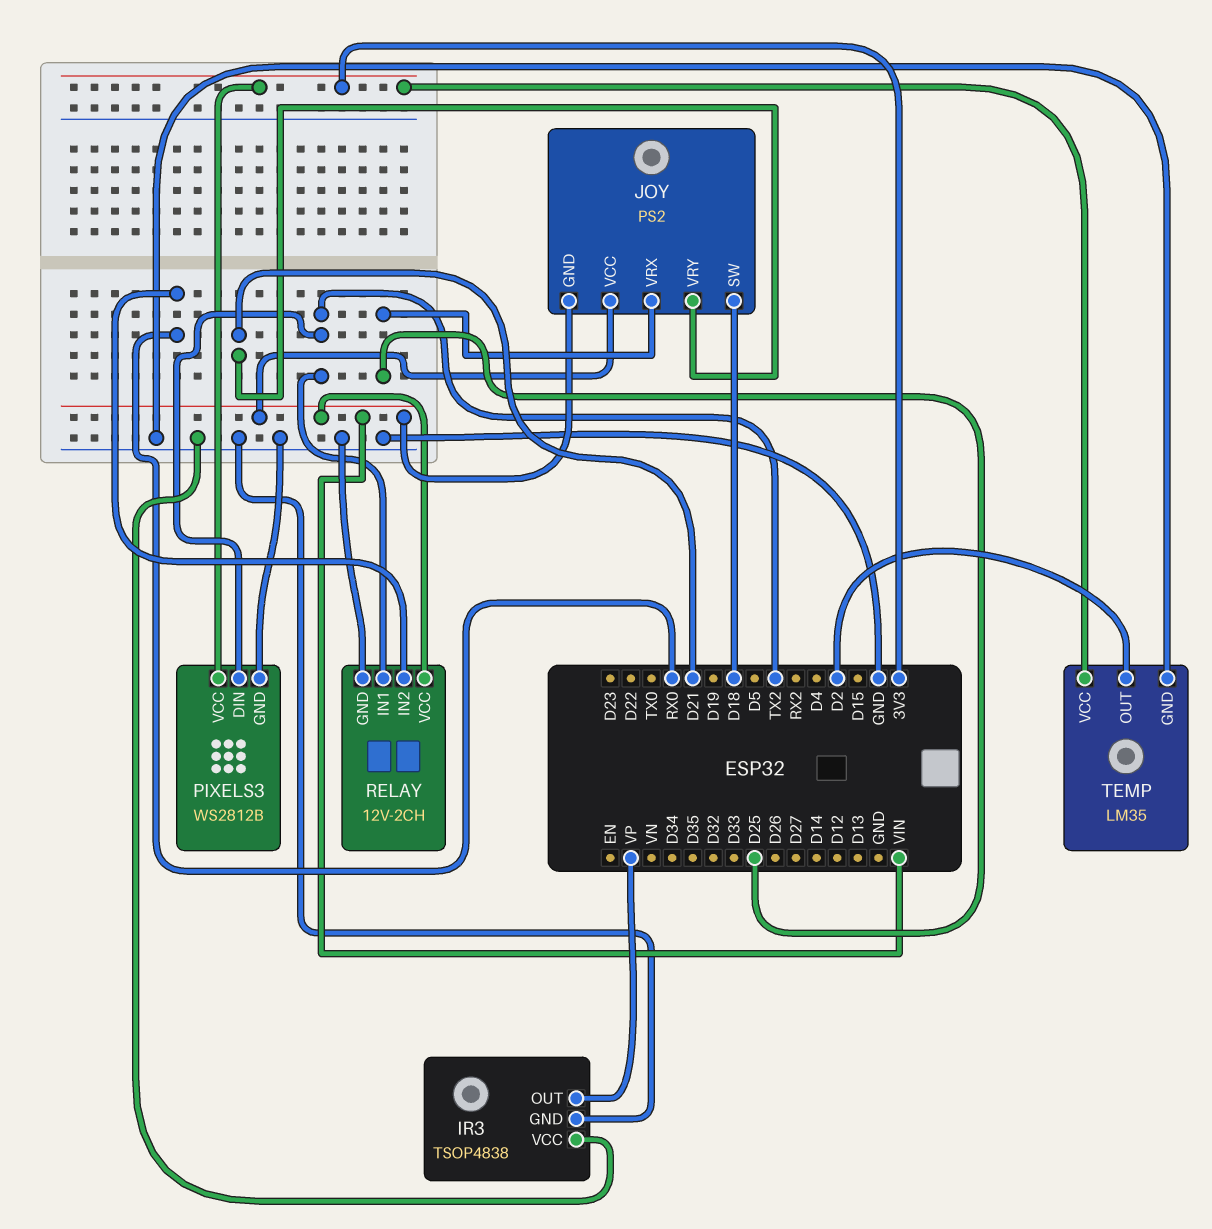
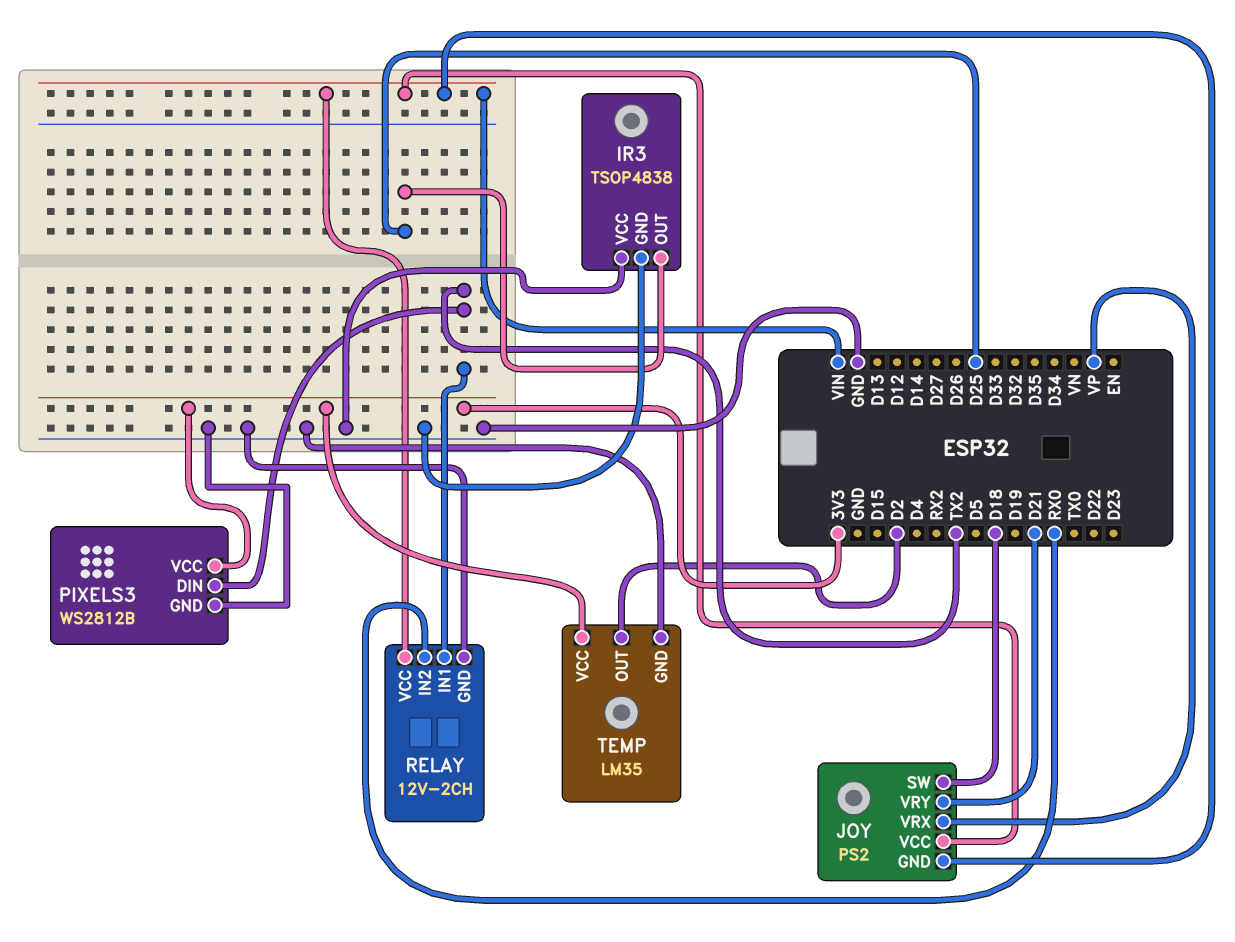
IR3 pin OUT: VP -> D25
JOY pin VRX: D25 -> VP

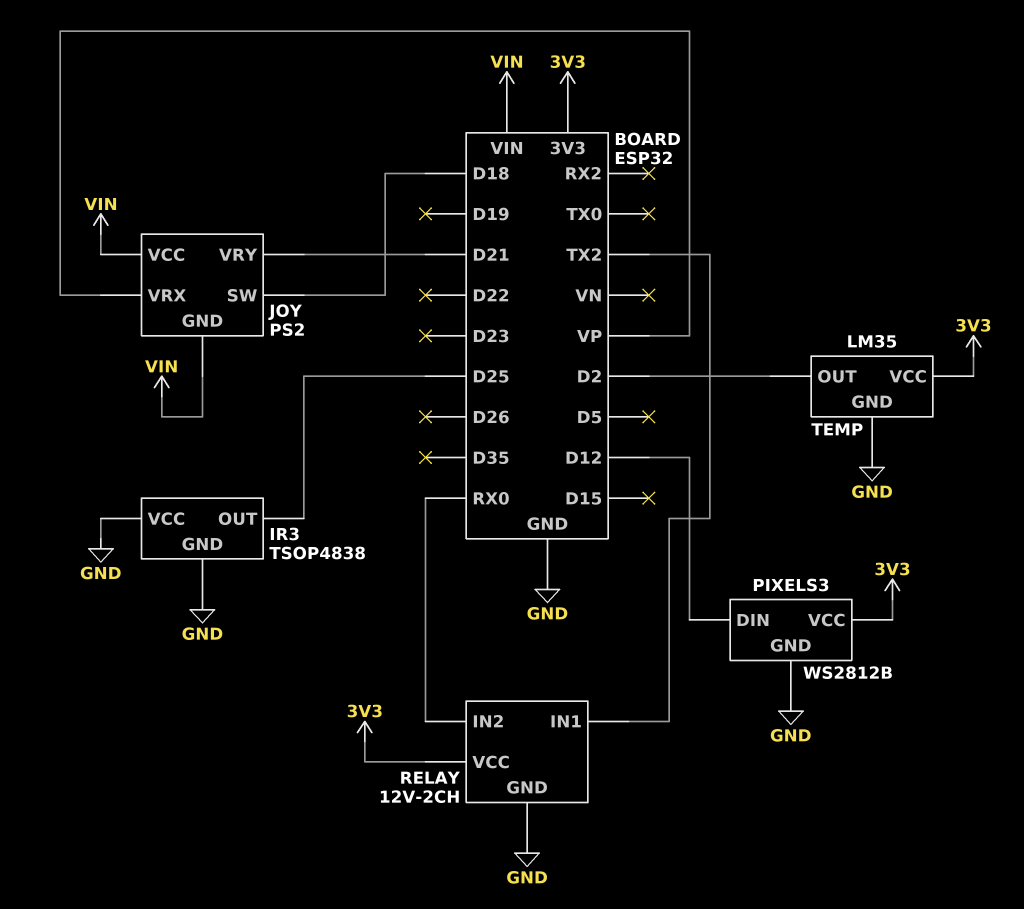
PIXELS3 pin DIN: TX2 -> D12
RELAY pin VCC: VIN -> 3V3

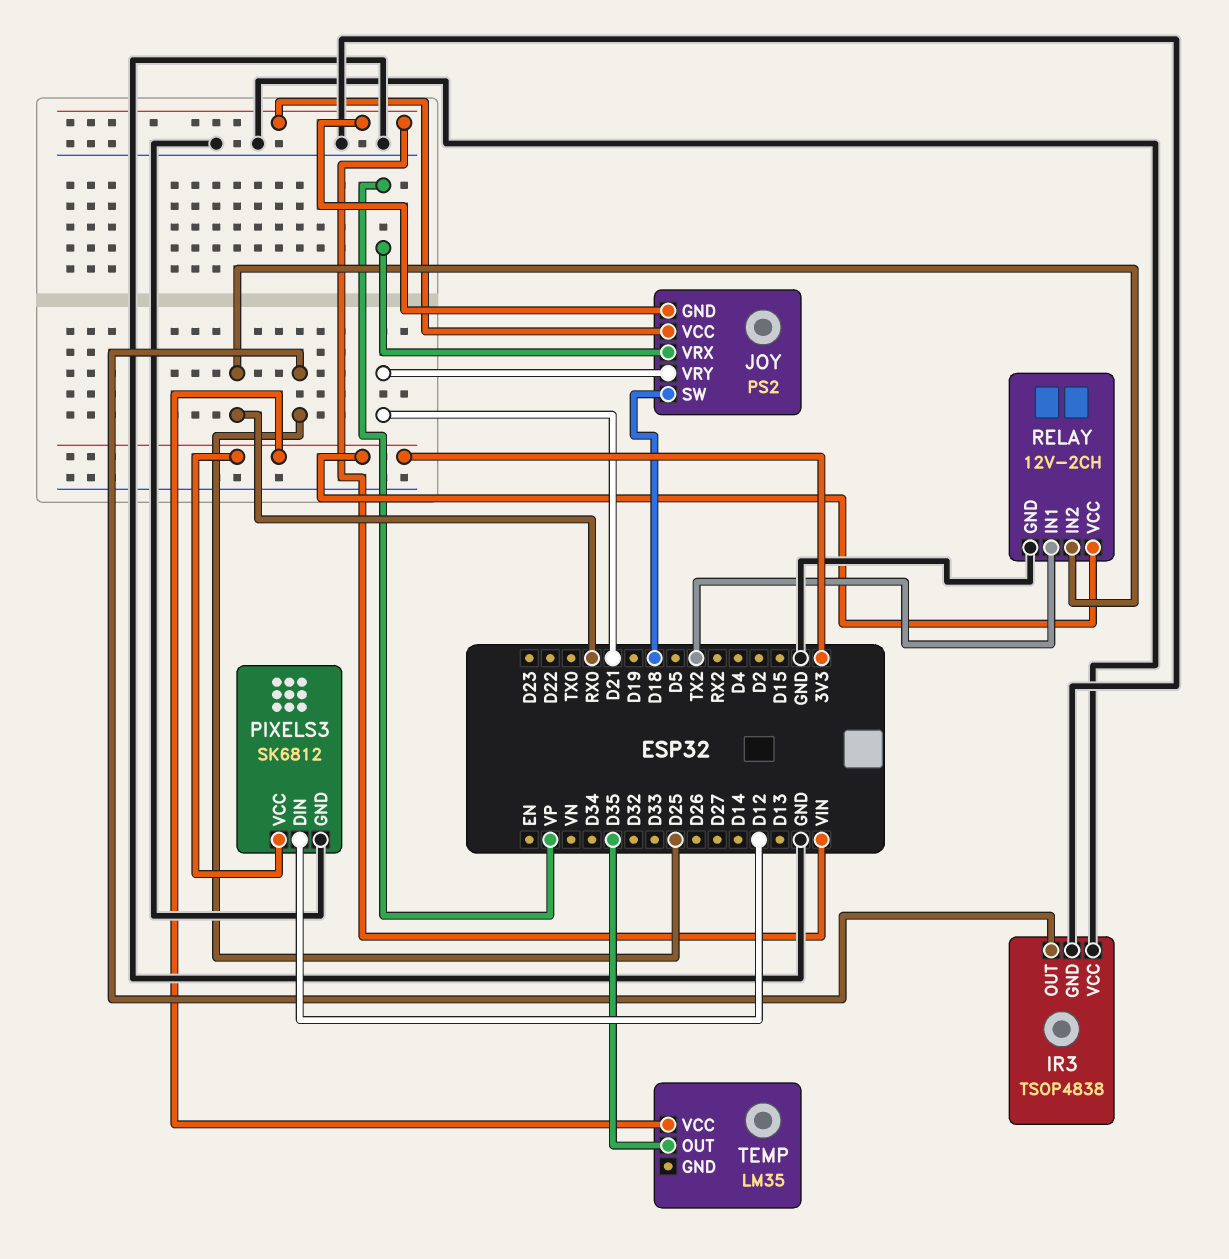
PIXELS3: WS2812B -> SK6812
TEMP pin GND: GND -> none
TEMP pin OUT: D2 -> D35

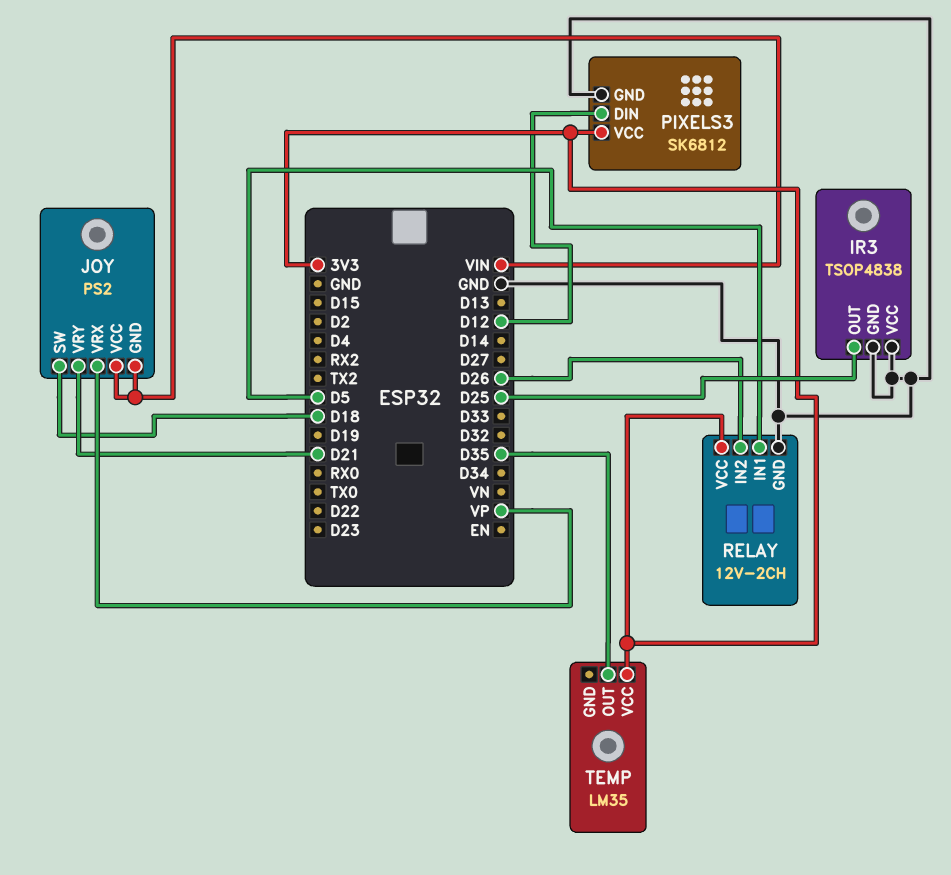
RELAY pin IN1: TX2 -> D5
RELAY pin IN2: RX0 -> D26

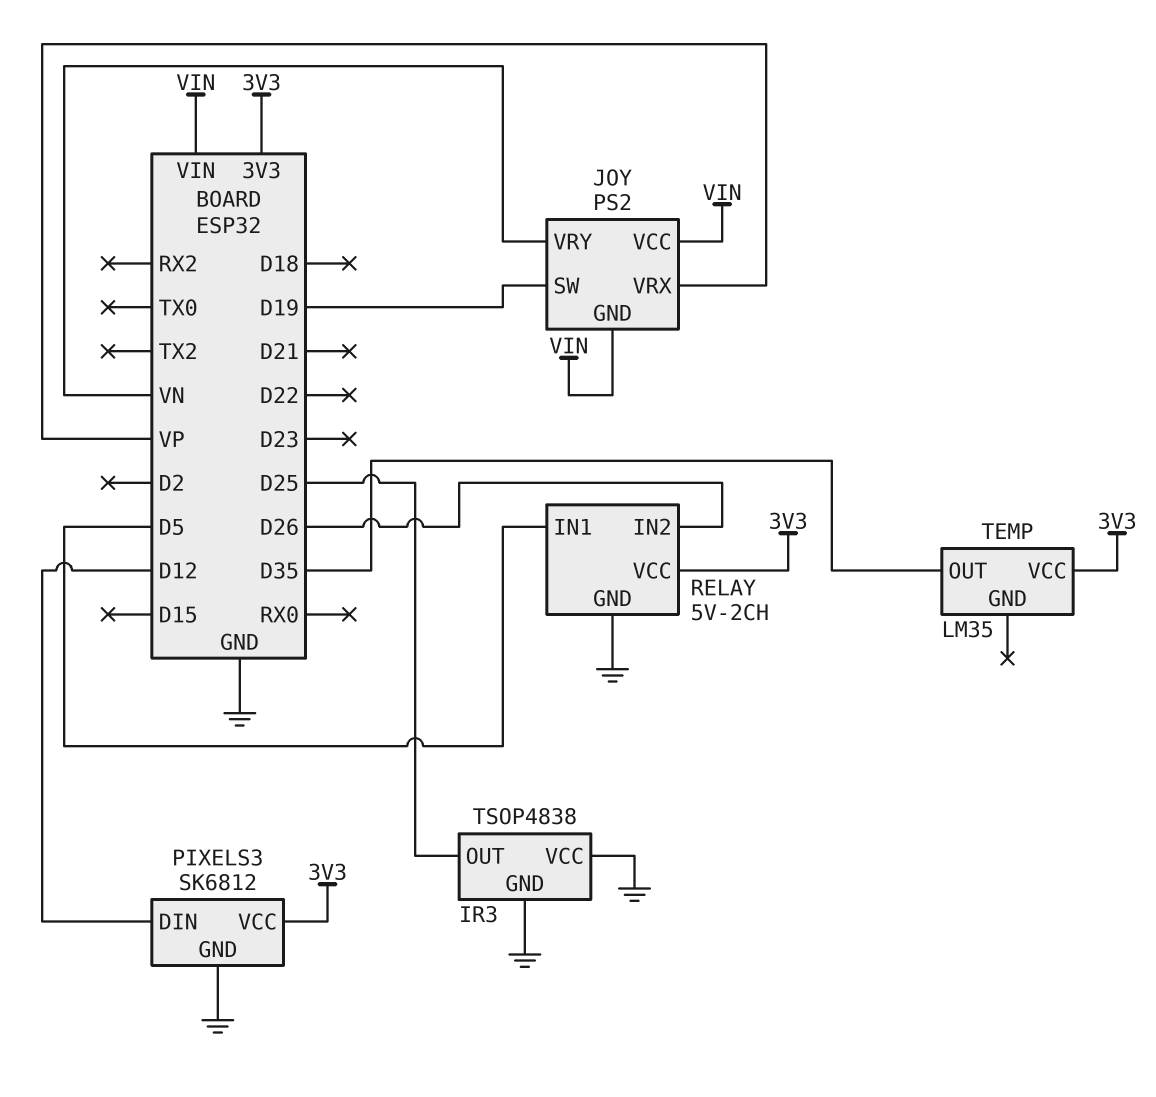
JOY pin SW: D18 -> D19
JOY pin VRY: D21 -> VN
RELAY: 12V-2CH -> 5V-2CH

